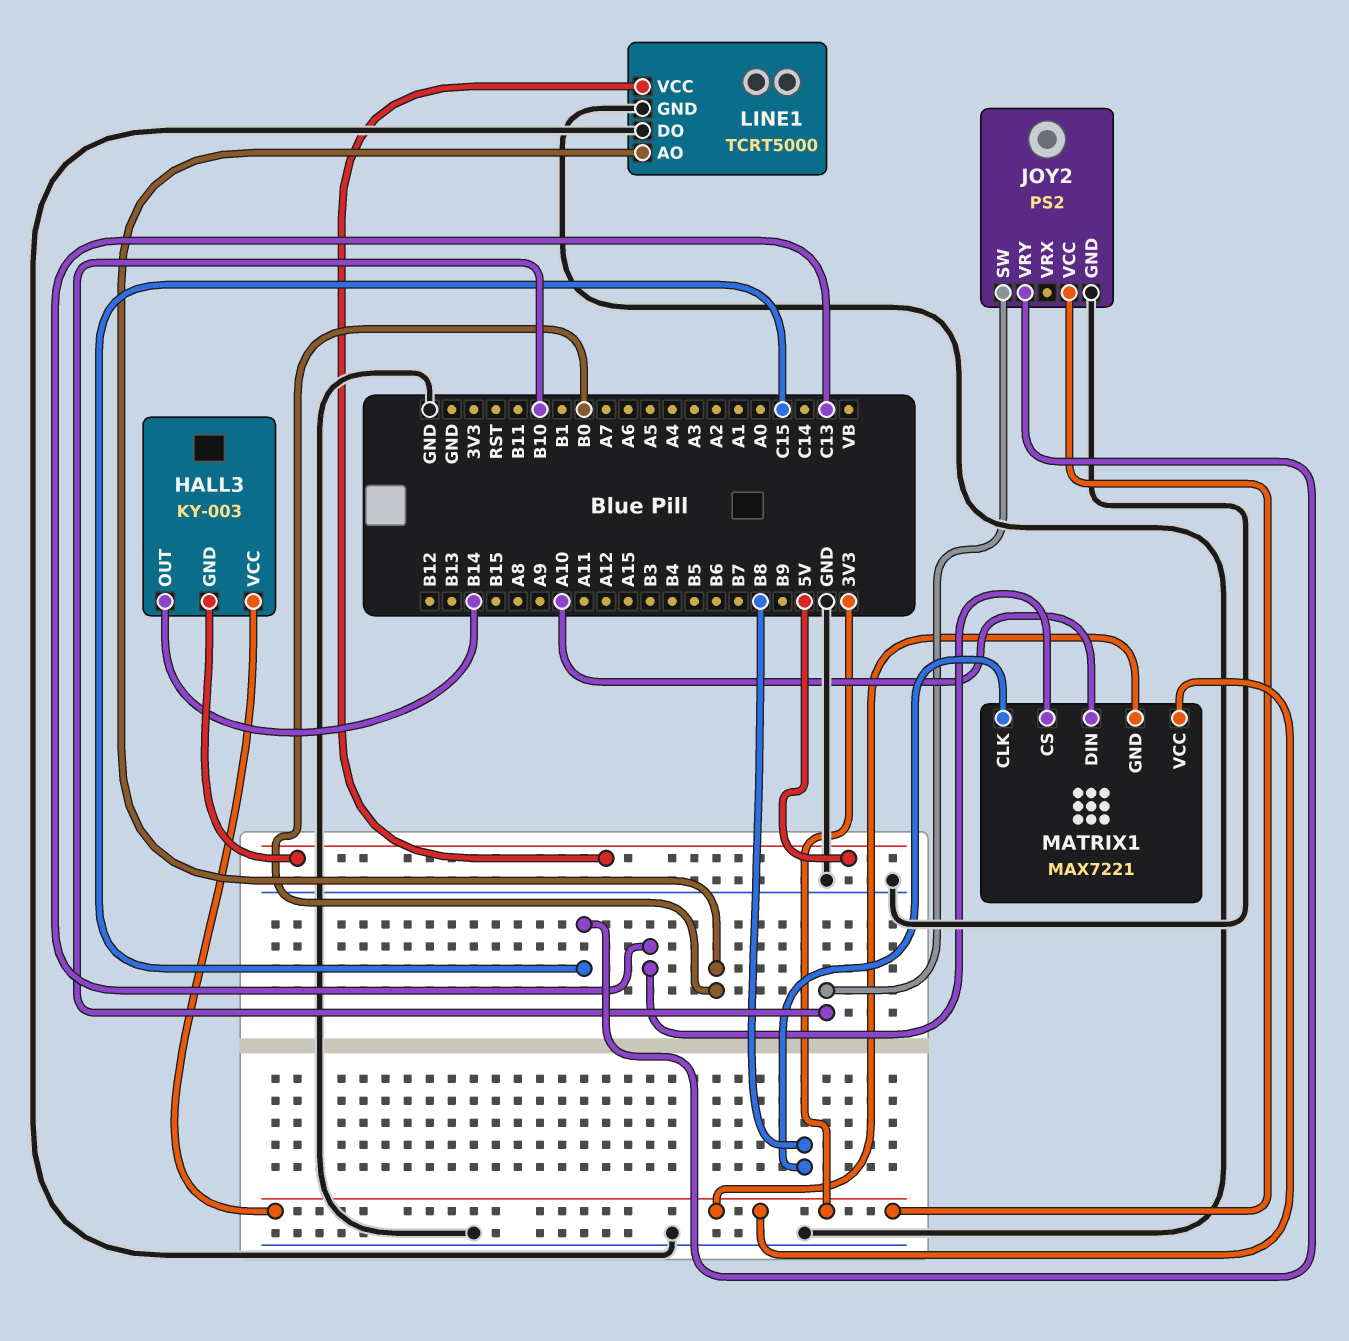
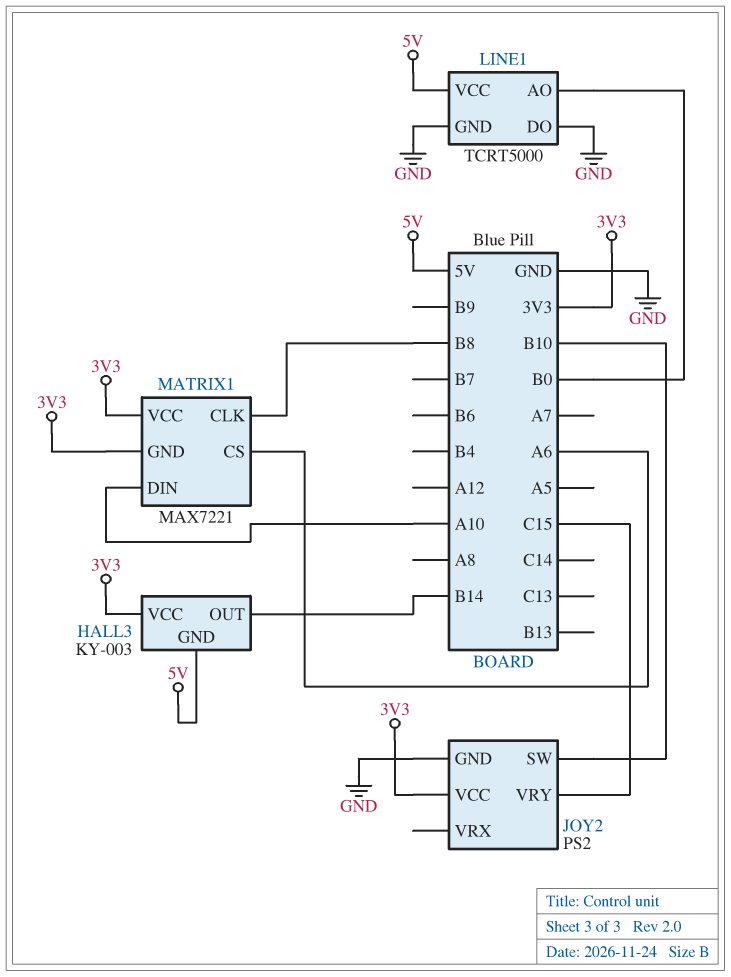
MATRIX1 pin CS: C13 -> A6

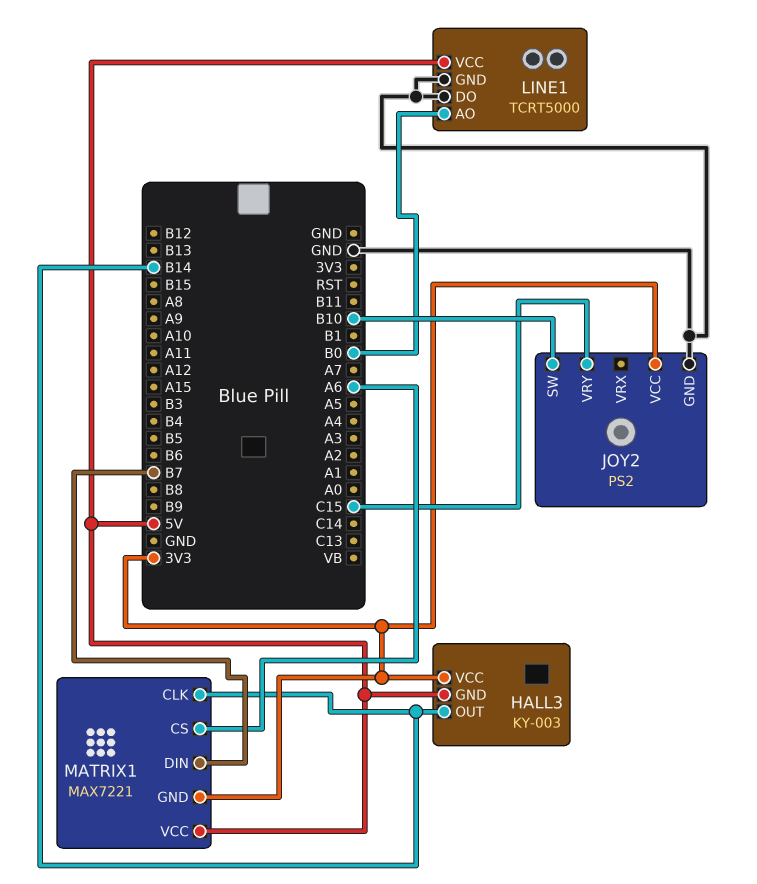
MATRIX1 pin CLK: B8 -> B14
MATRIX1 pin DIN: A10 -> B7
MATRIX1 pin VCC: 3V3 -> 5V

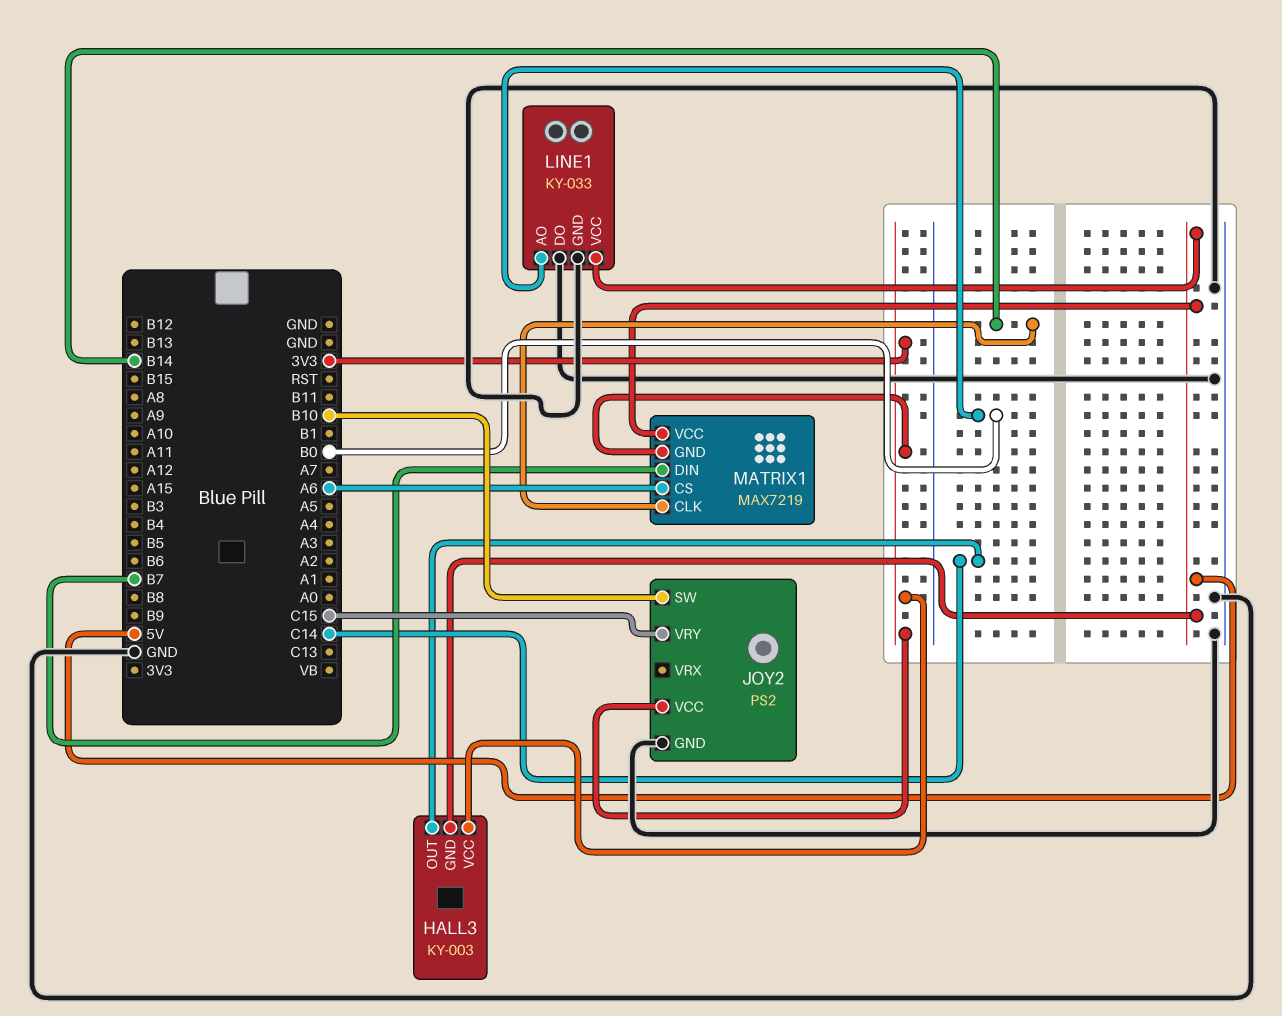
HALL3 pin OUT: B14 -> C14
LINE1: TCRT5000 -> KY-033
MATRIX1: MAX7221 -> MAX7219

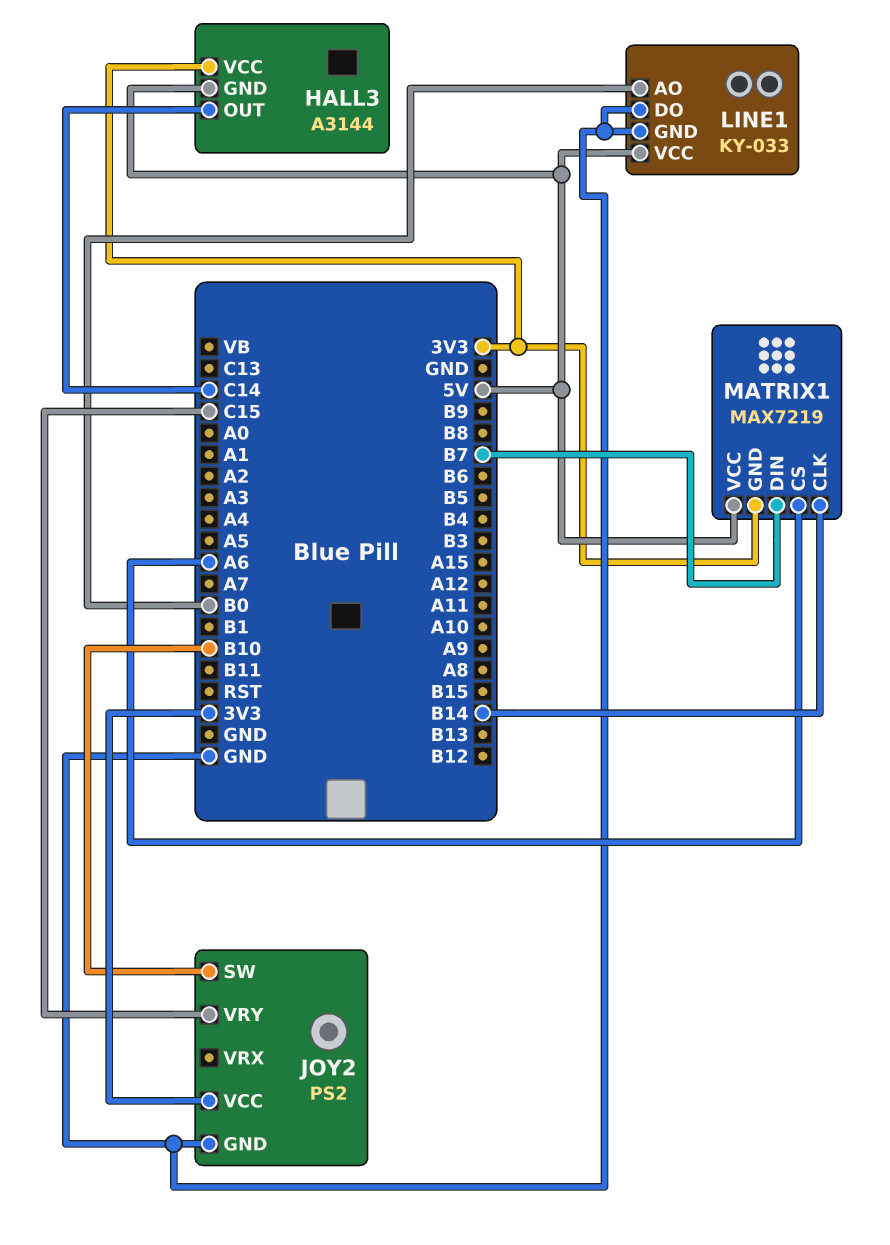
HALL3: KY-003 -> A3144

